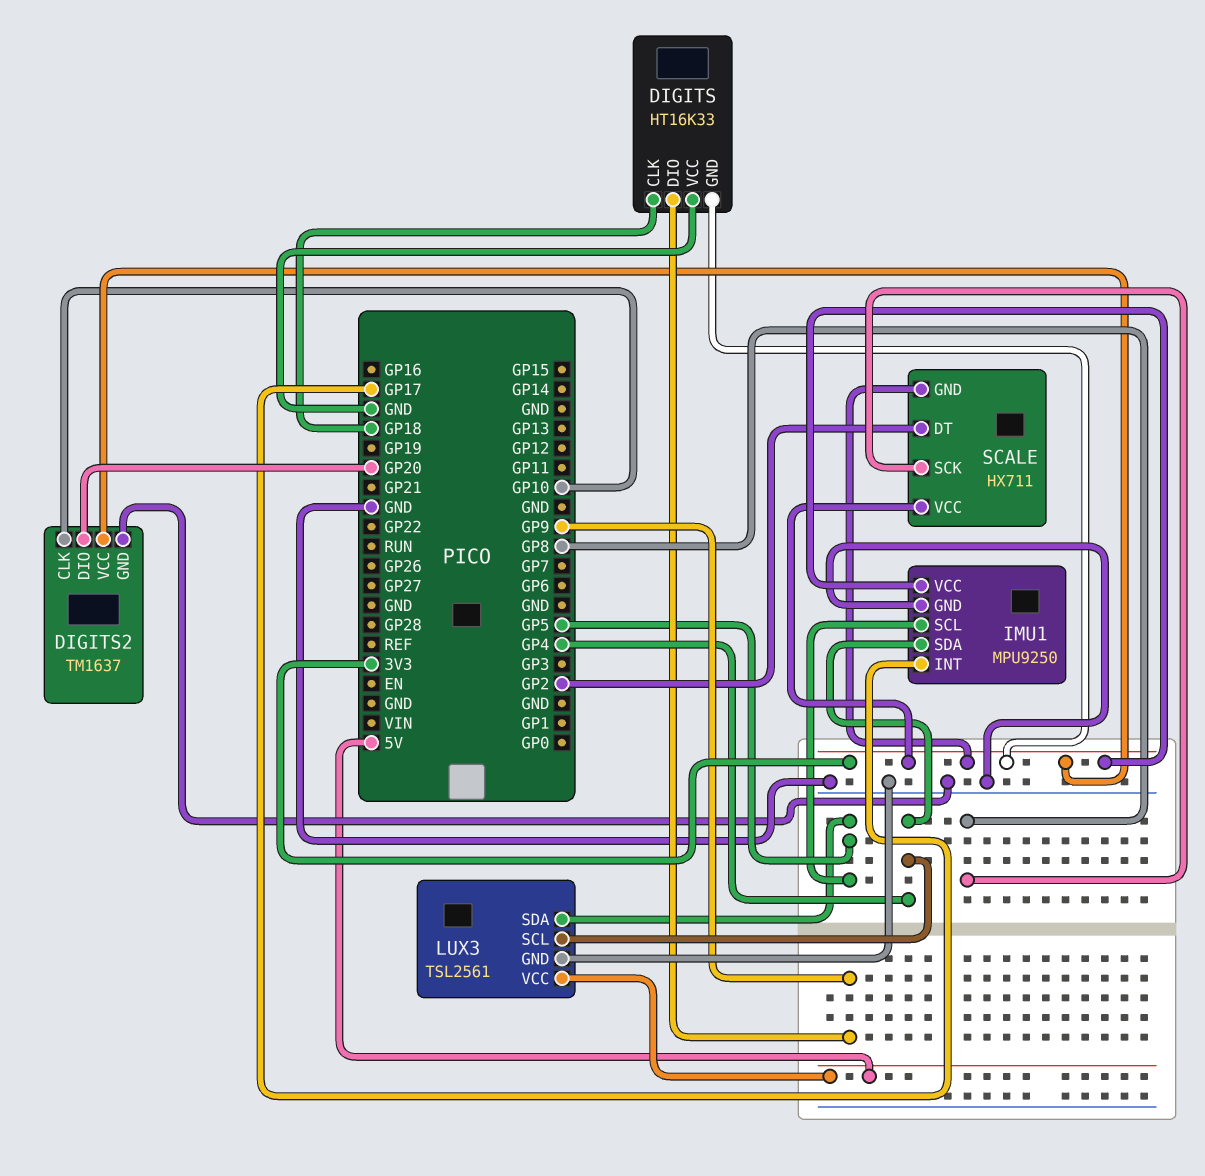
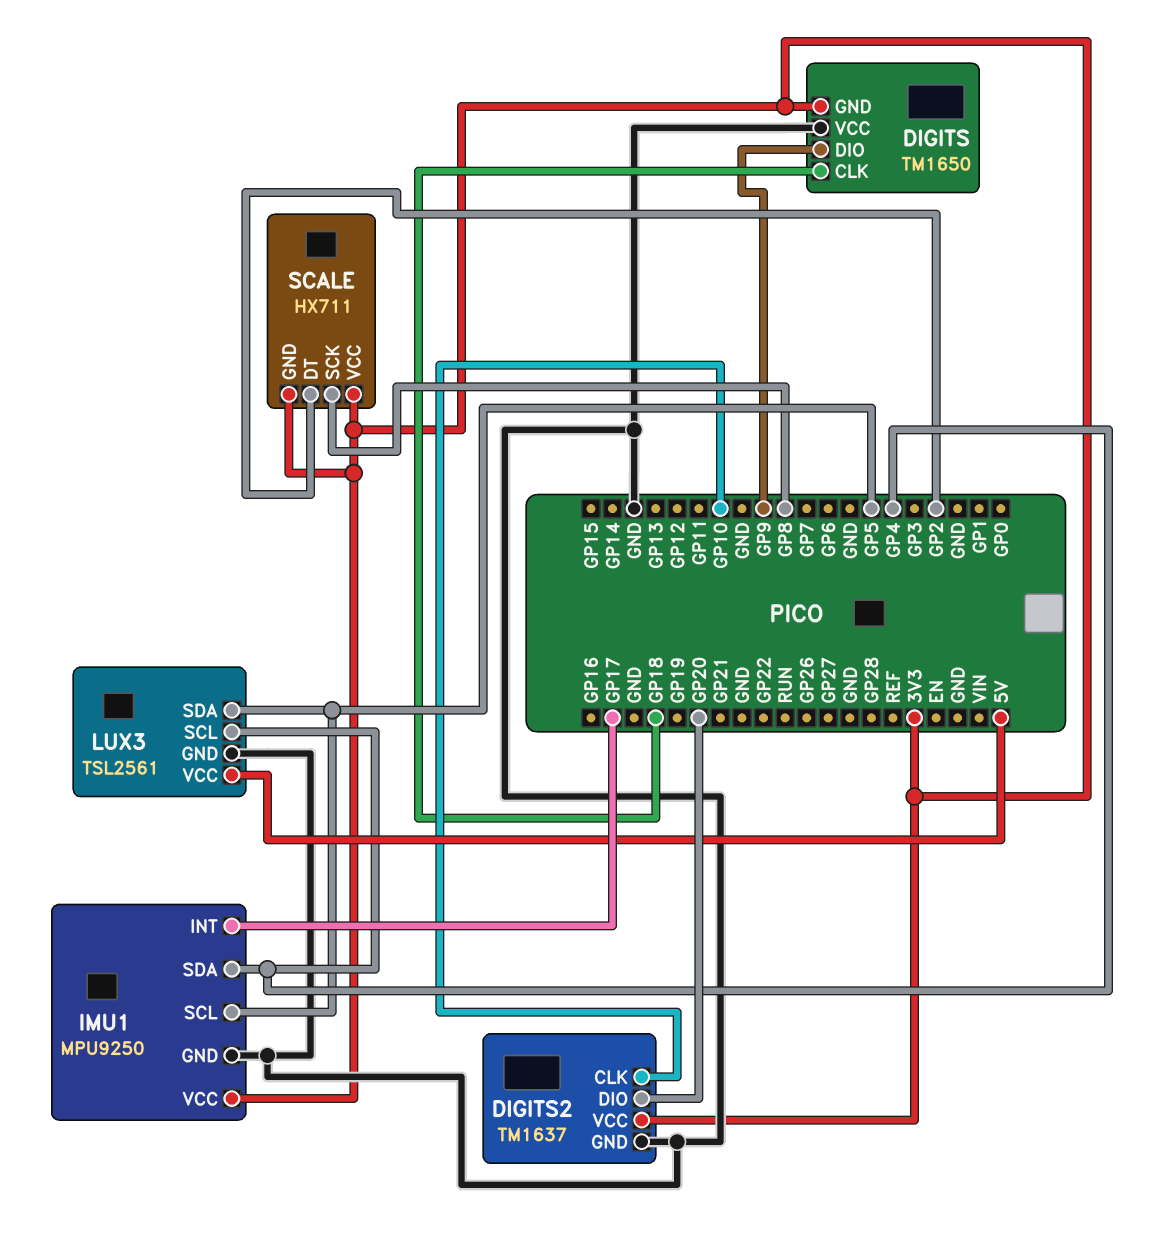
DIGITS: HT16K33 -> TM1650

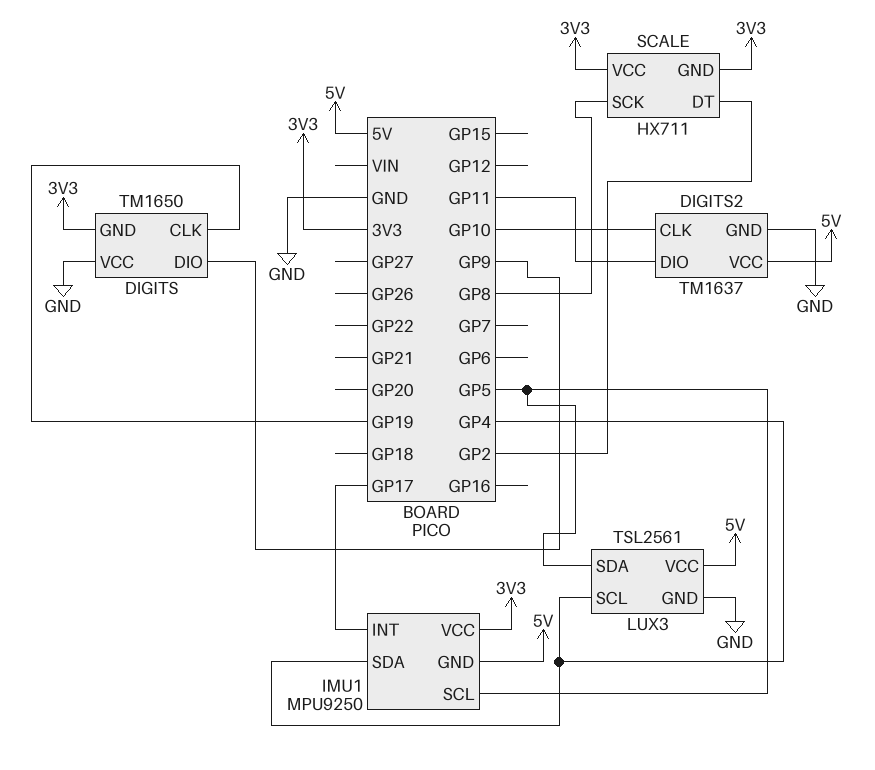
DIGITS pin CLK: GP18 -> GP19
DIGITS2 pin DIO: GP20 -> GP11
DIGITS2 pin VCC: 3V3 -> 5V
IMU1 pin GND: GND -> 5V

